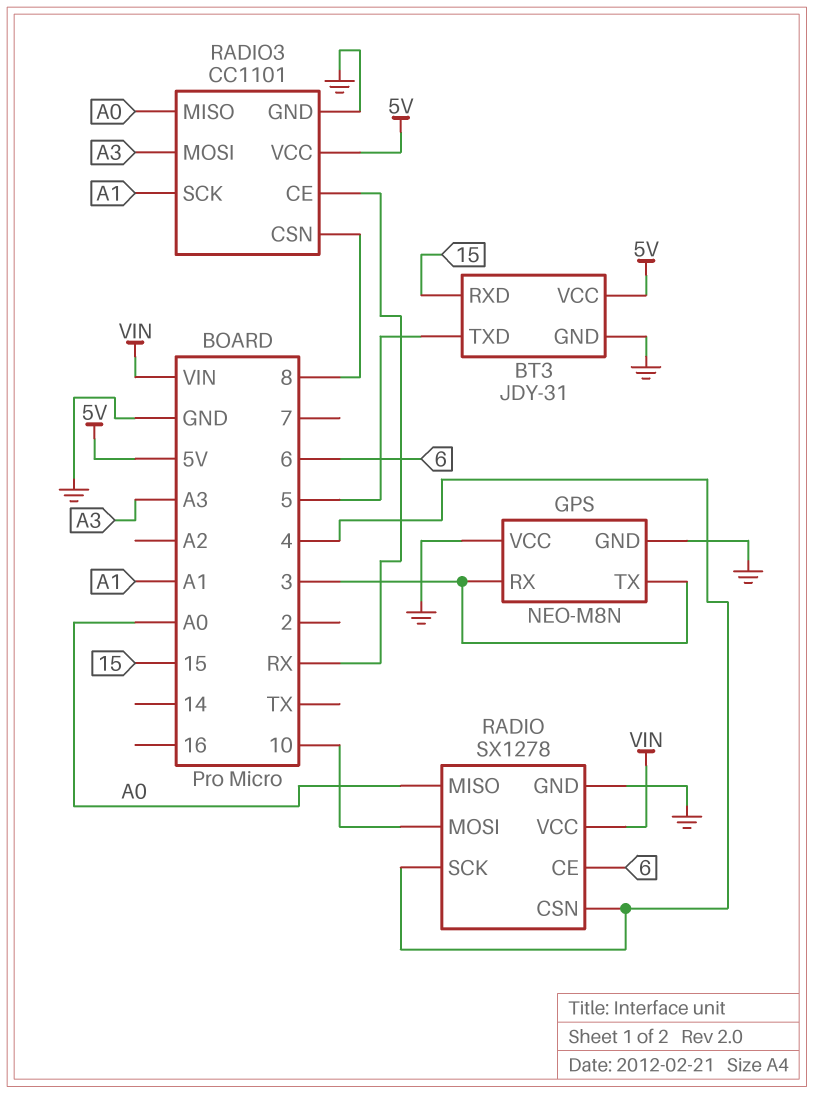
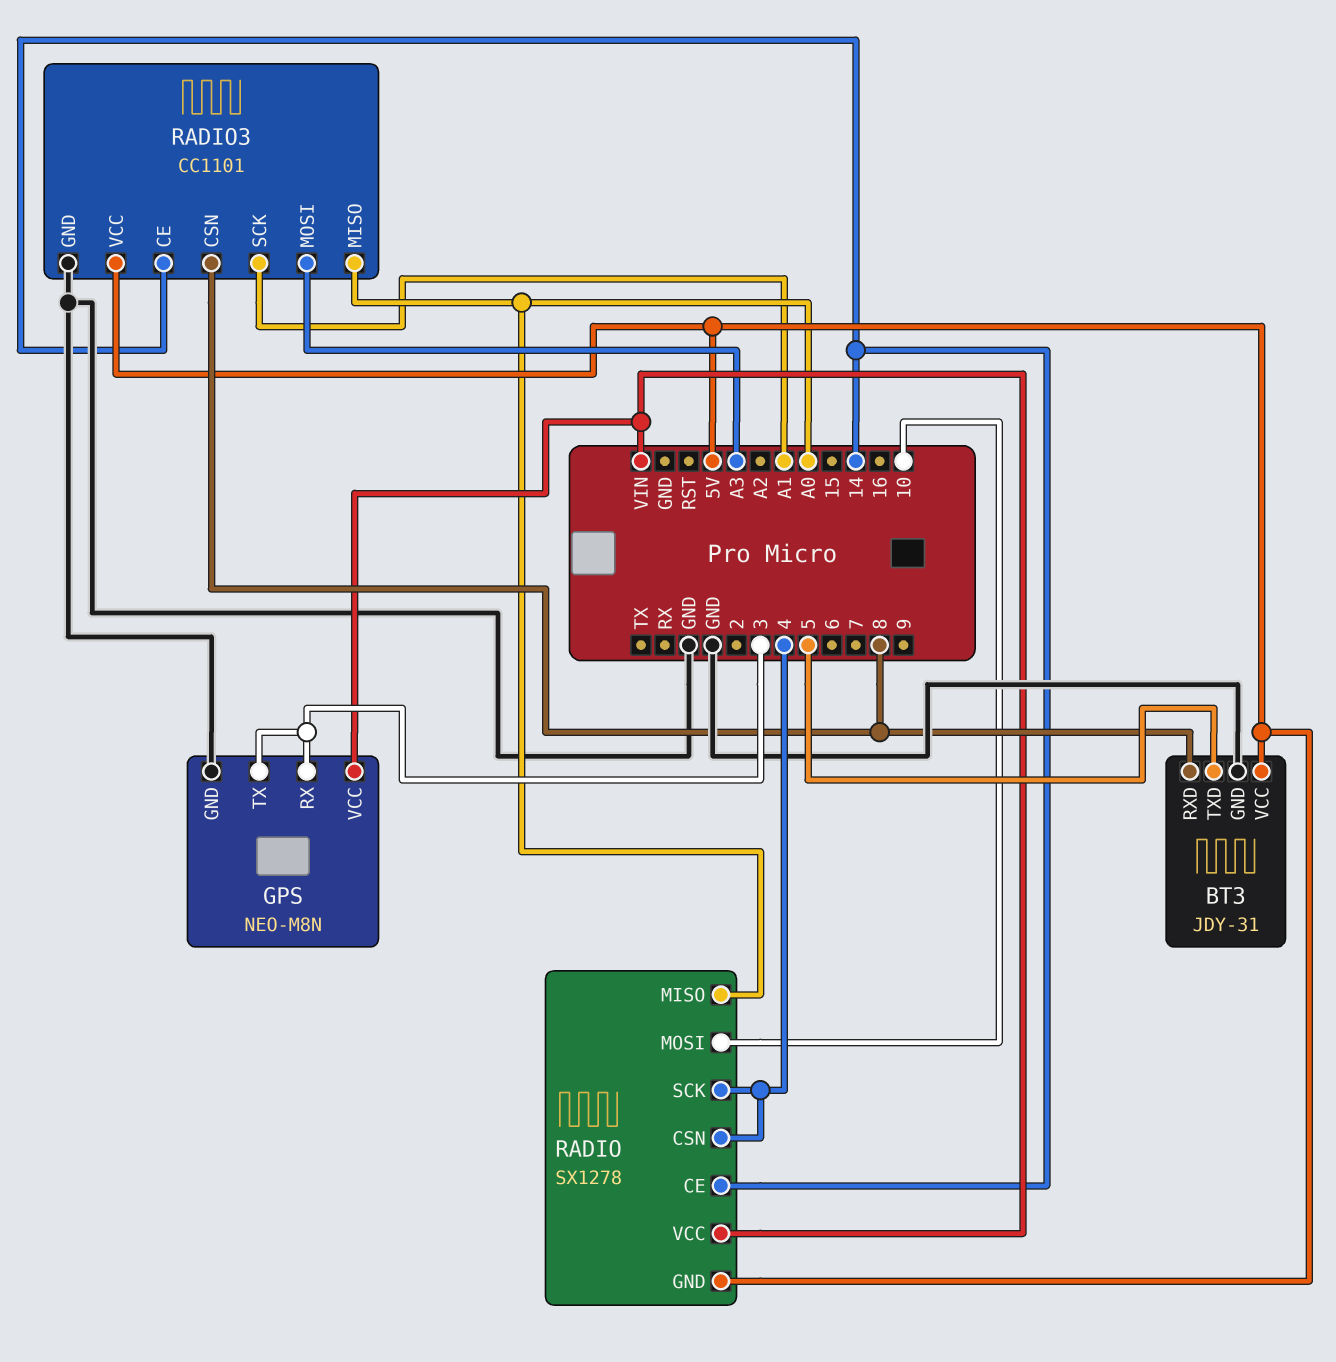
BT3 pin RXD: 15 -> 8
GPS pin VCC: GND -> VIN
RADIO pin CE: 6 -> 14
RADIO pin GND: GND -> 5V
RADIO3 pin CE: RX -> 14

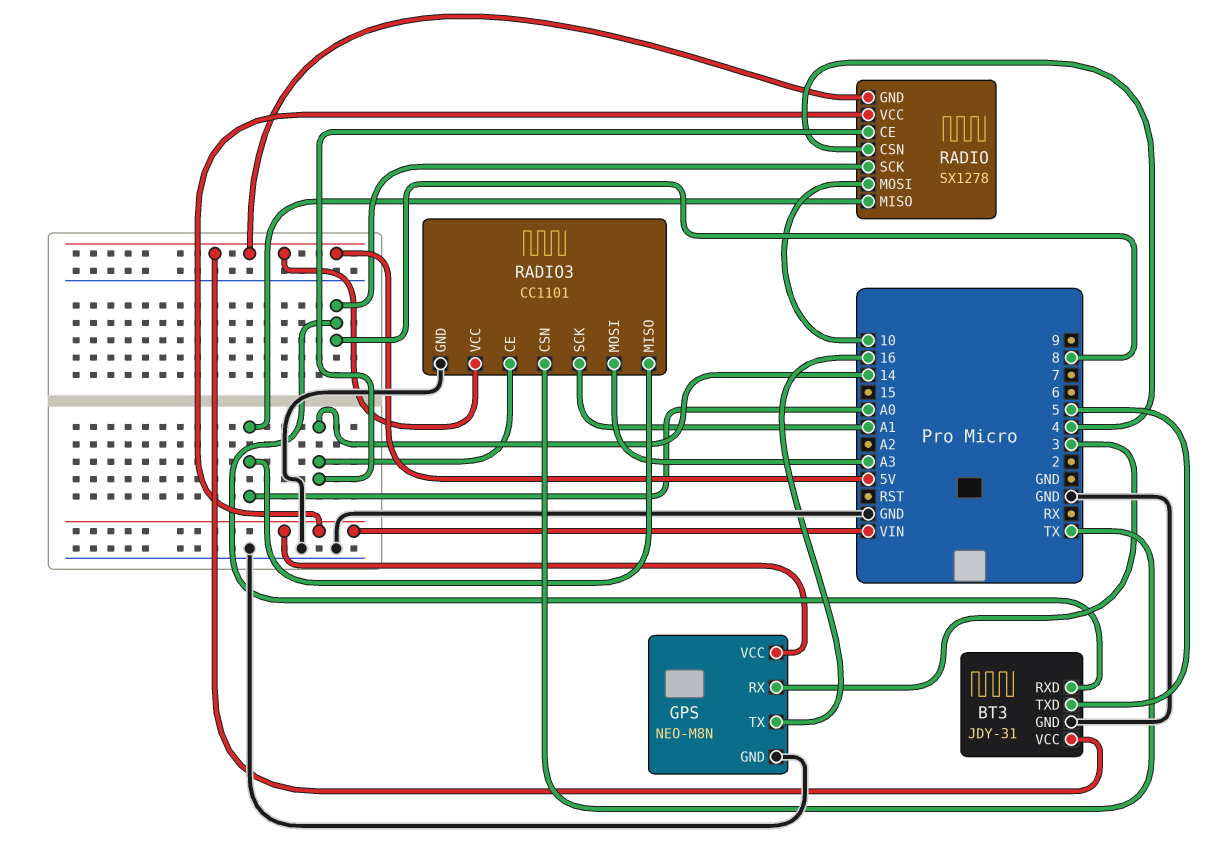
GPS pin TX: 3 -> 16
RADIO pin SCK: 4 -> 8
RADIO3 pin CSN: 8 -> TX

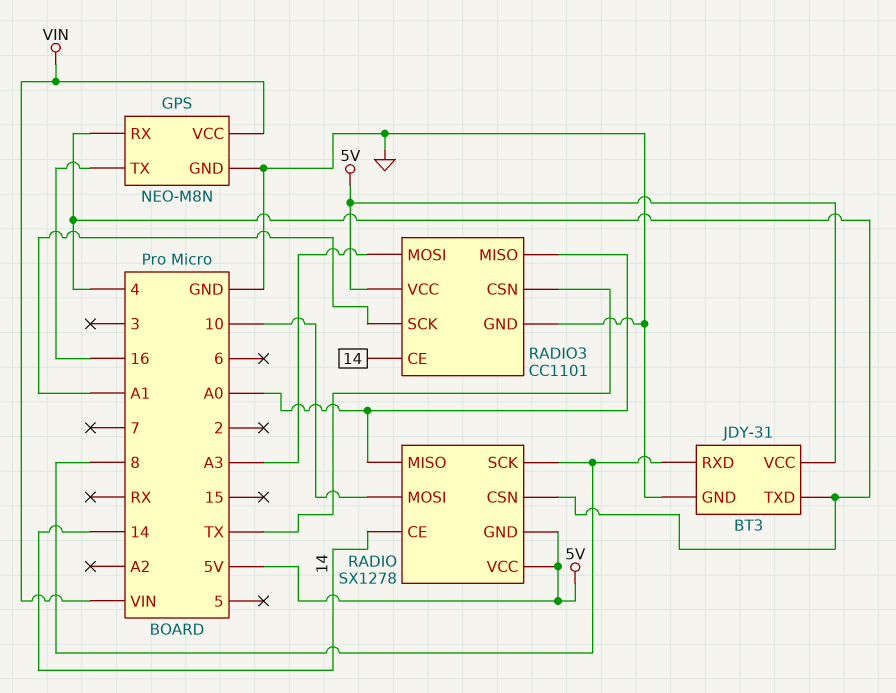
BT3 pin TXD: 5 -> 4
GPS pin RX: 3 -> 4
RADIO pin VCC: VIN -> 5V

